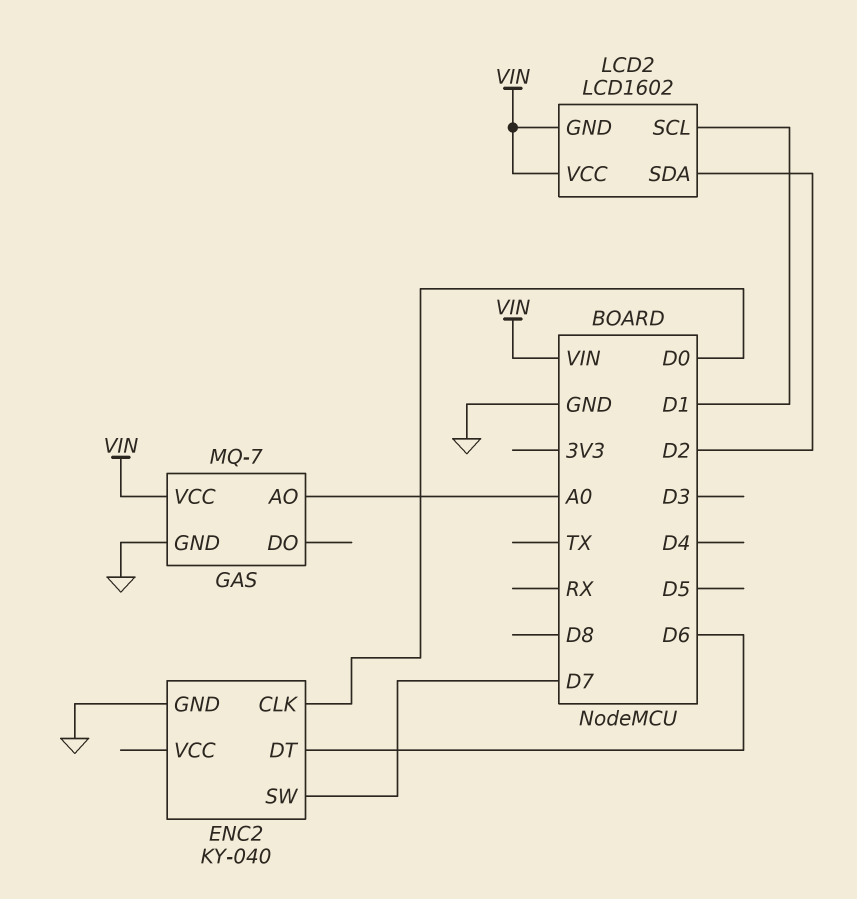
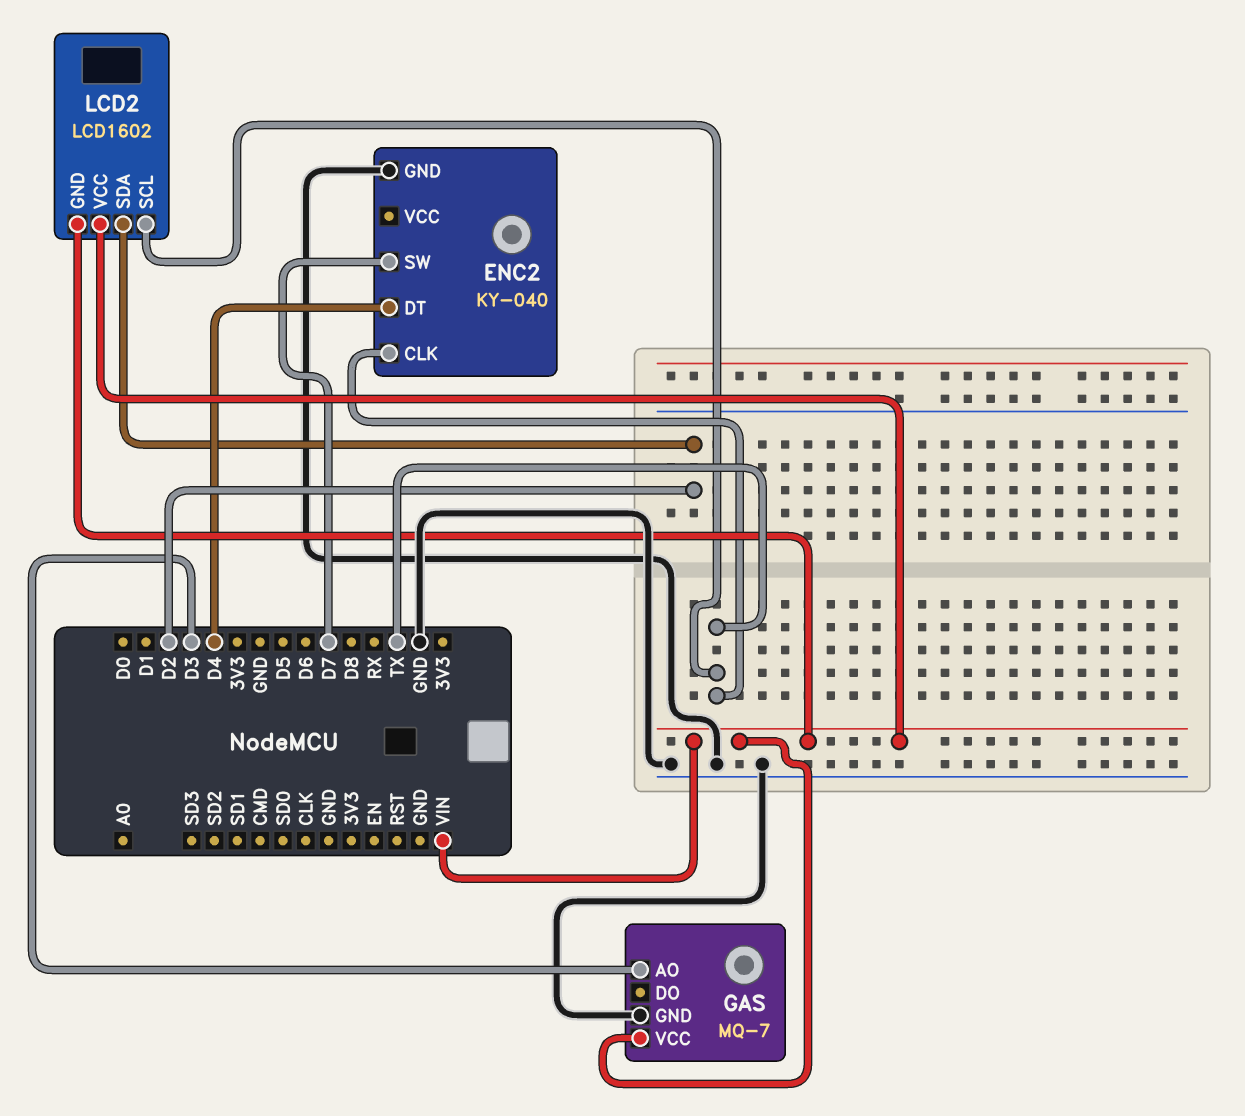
ENC2 pin CLK: D0 -> TX
ENC2 pin DT: D6 -> D4
GAS pin AO: A0 -> D3
LCD2 pin SCL: D1 -> TX

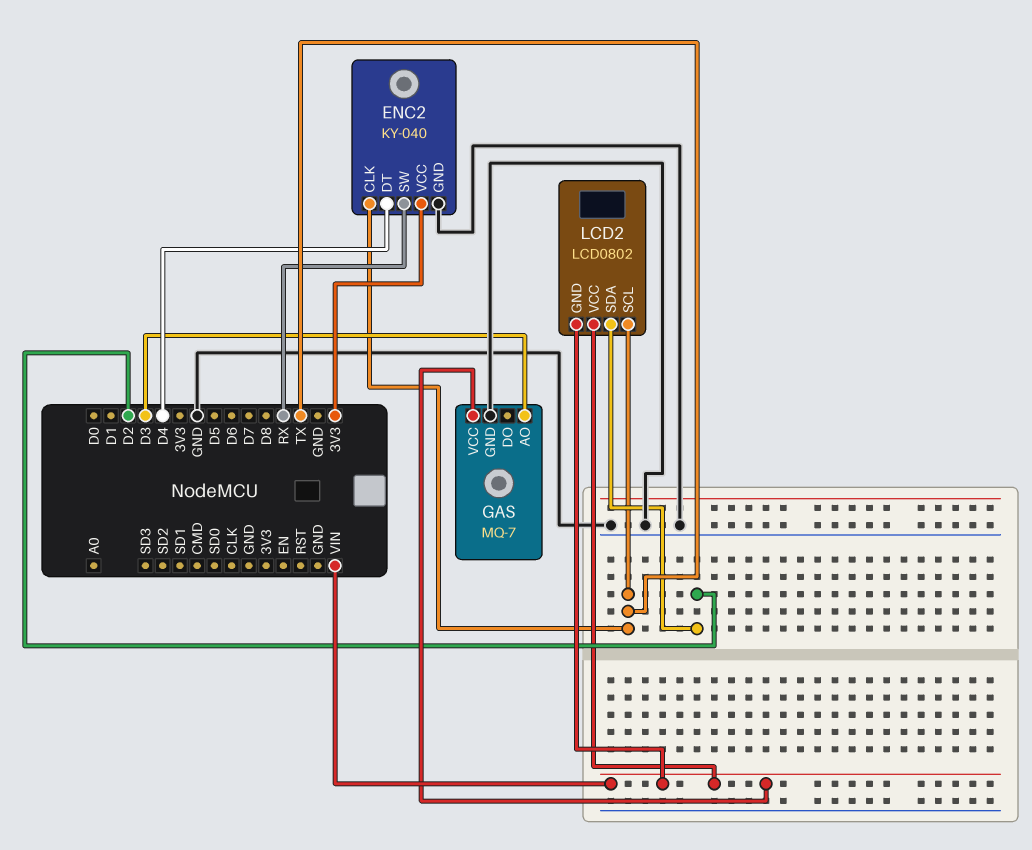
ENC2 pin SW: D7 -> RX
ENC2 pin VCC: none -> 3V3
LCD2: LCD1602 -> LCD0802

